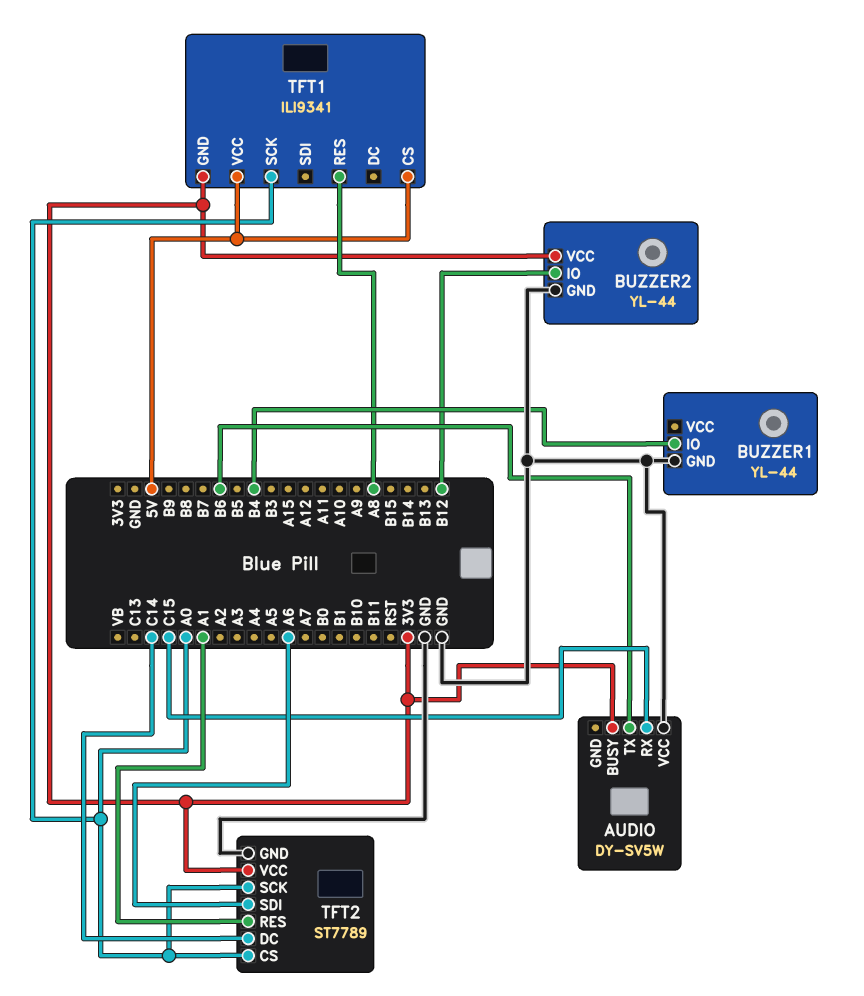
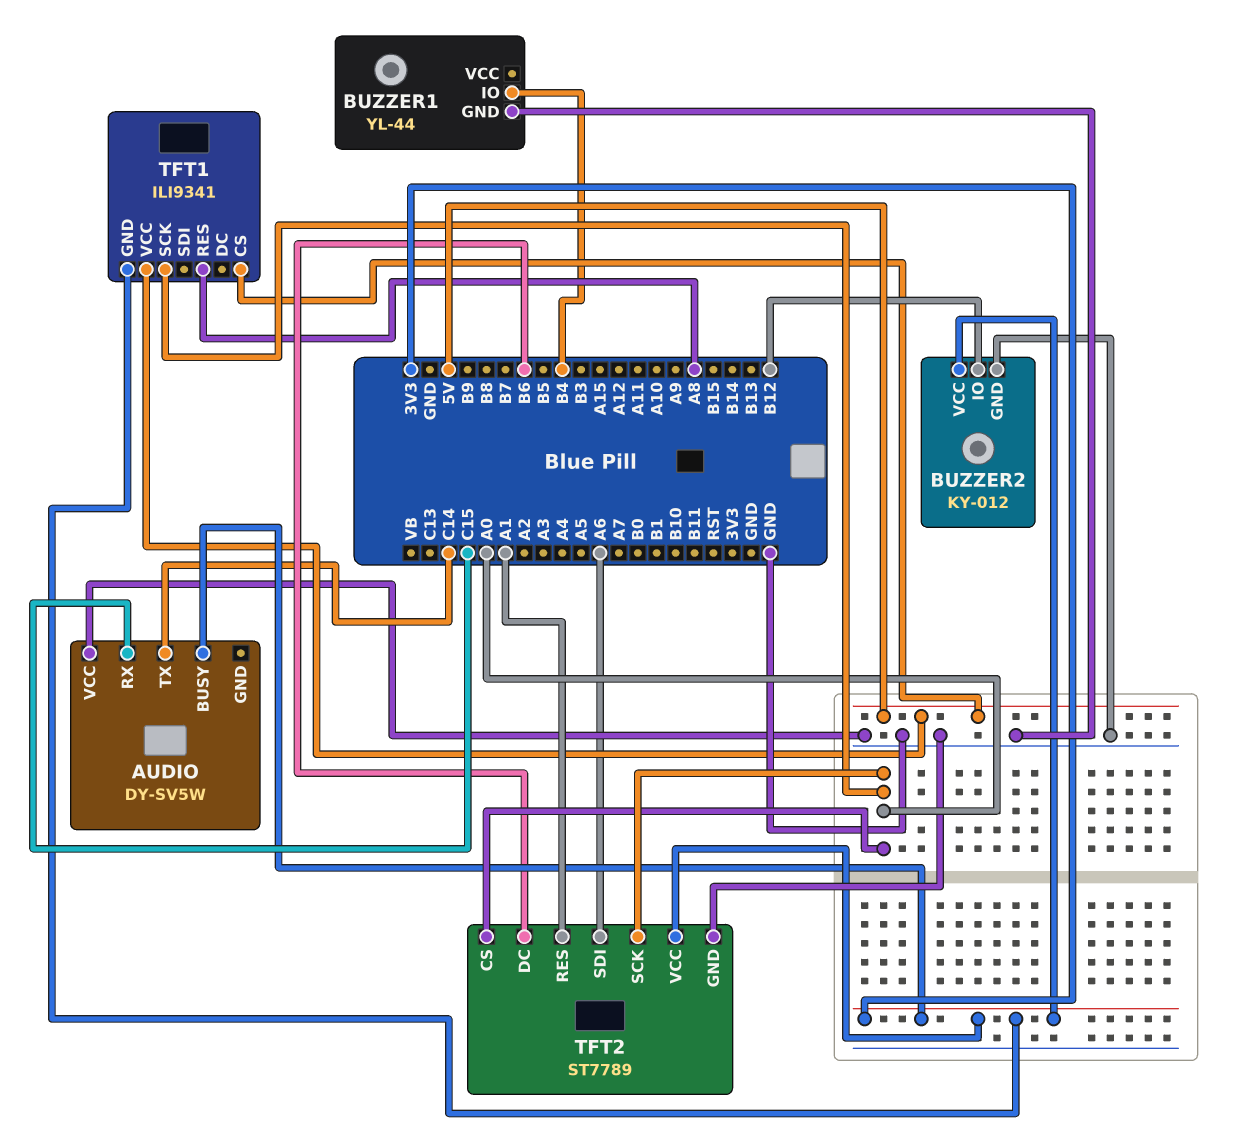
AUDIO pin TX: B6 -> C14
BUZZER2: YL-44 -> KY-012
TFT2 pin DC: C14 -> B6

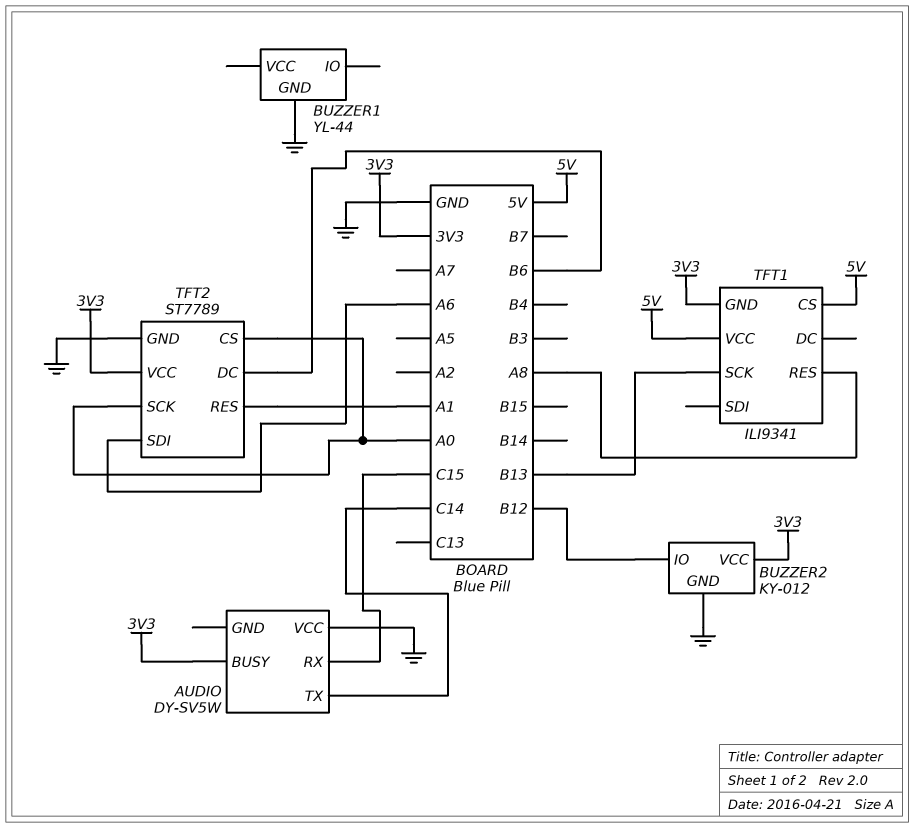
BUZZER1 pin IO: B4 -> none
TFT1 pin SCK: A0 -> B13

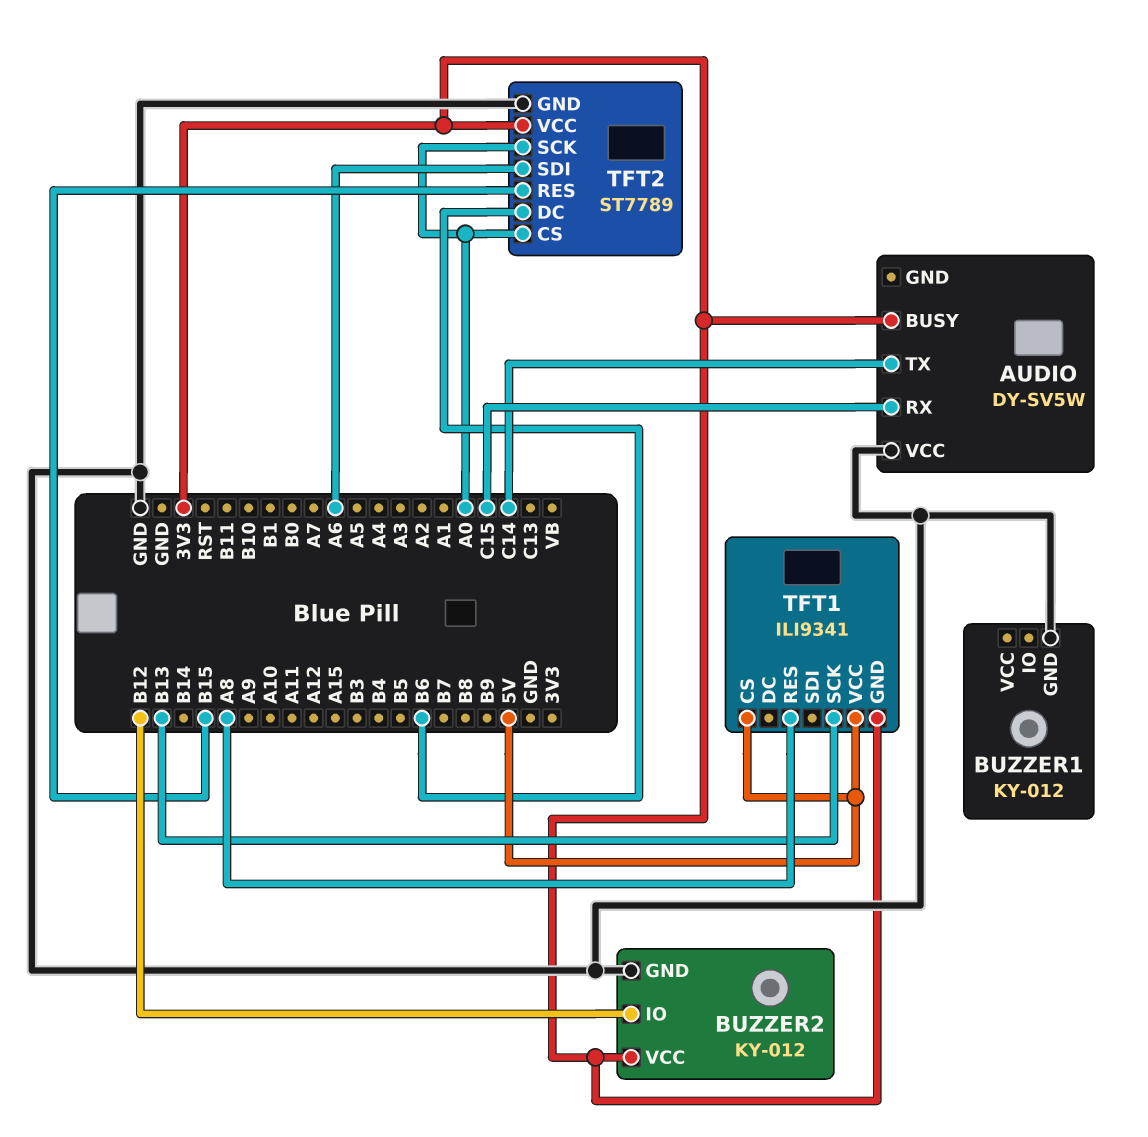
BUZZER1: YL-44 -> KY-012
TFT2 pin RES: A1 -> B15

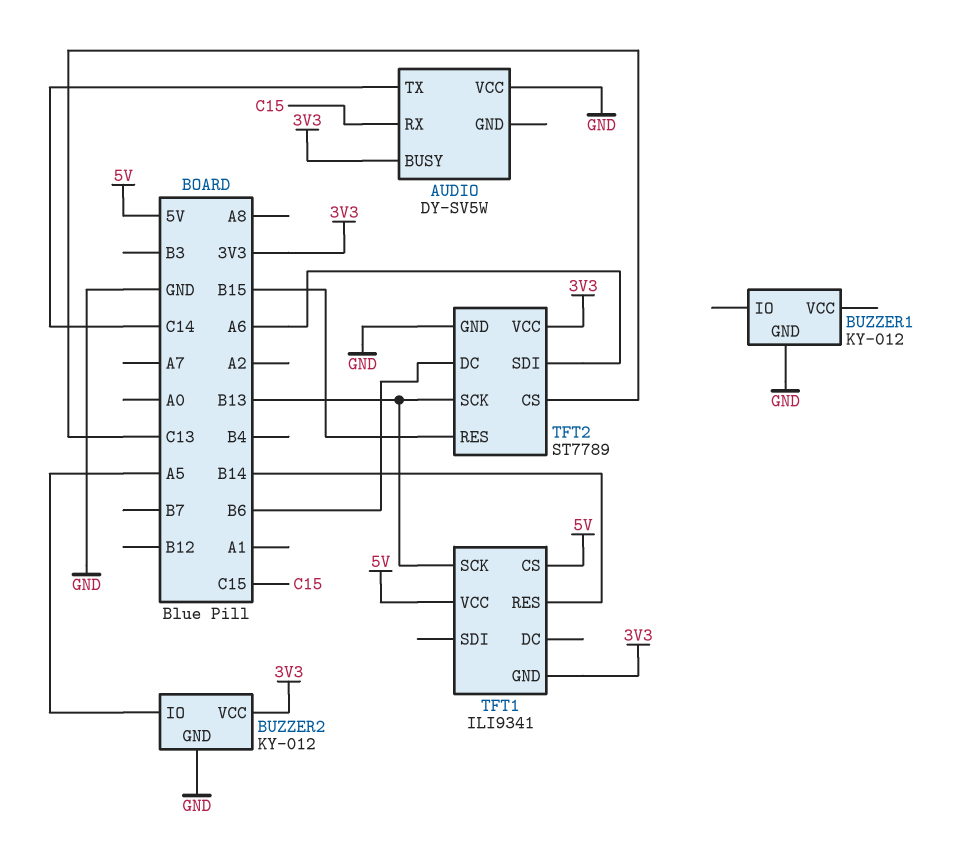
BUZZER2 pin IO: B12 -> A5
TFT1 pin RES: A8 -> B14
TFT2 pin CS: A0 -> C13
TFT2 pin SCK: A0 -> B13

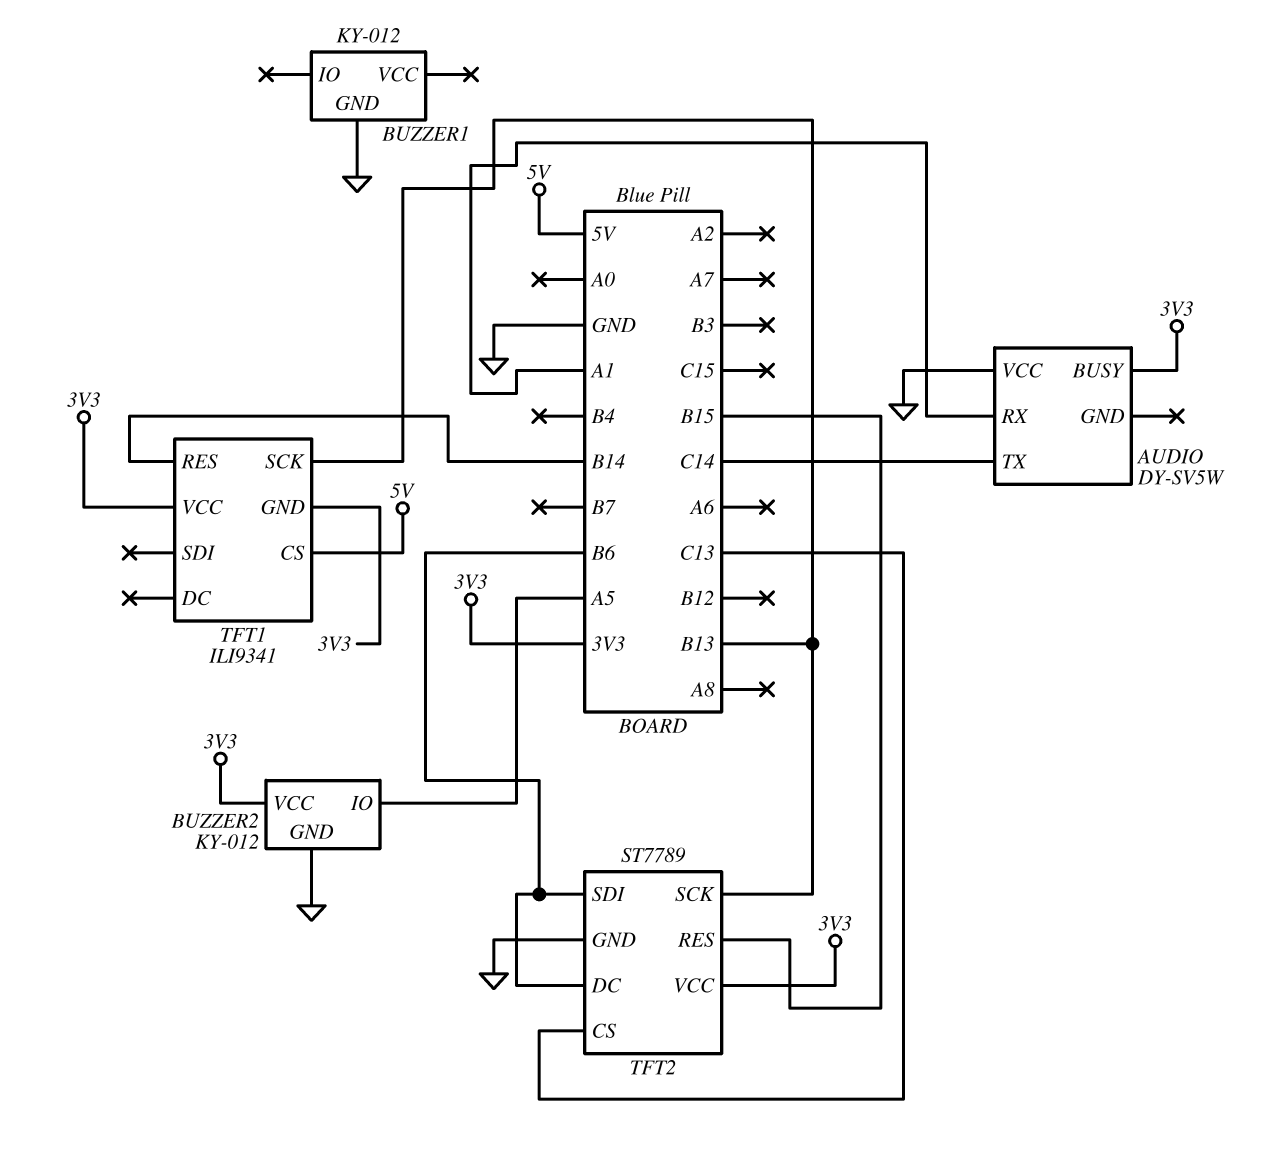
AUDIO pin RX: C15 -> A1
TFT1 pin VCC: 5V -> 3V3
TFT2 pin SDI: A6 -> B6

